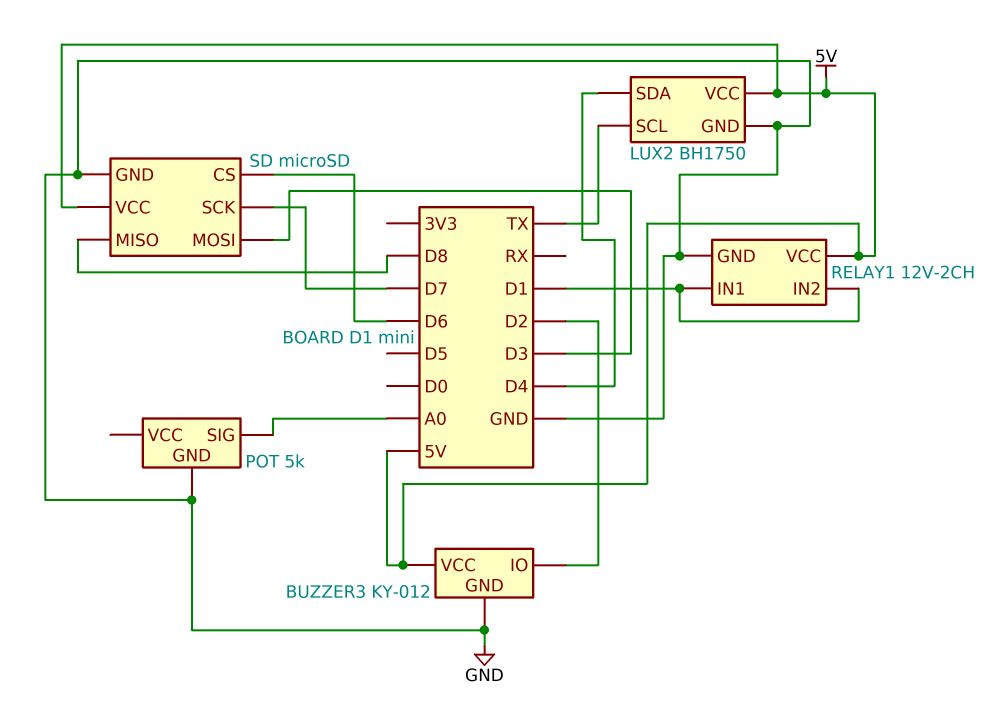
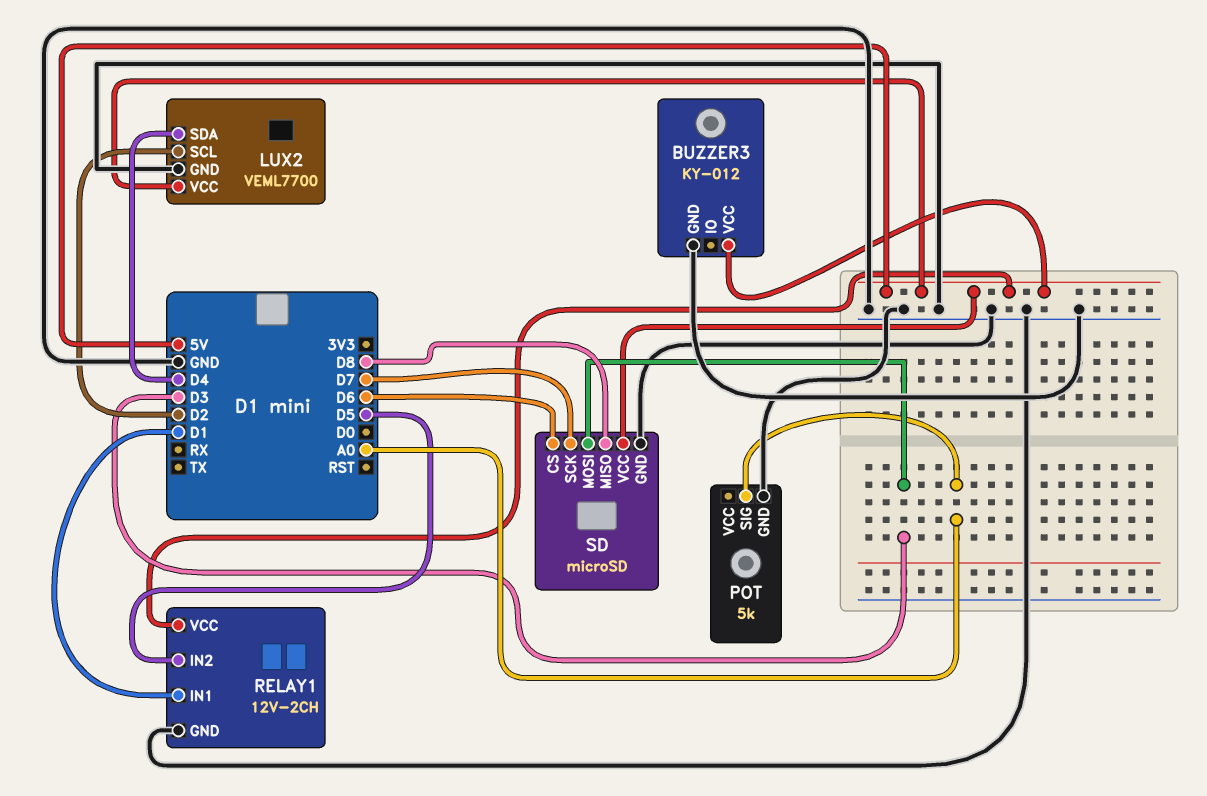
BUZZER3 pin IO: D2 -> none
LUX2: BH1750 -> VEML7700
LUX2 pin SCL: TX -> D2
RELAY1 pin IN2: D1 -> D5

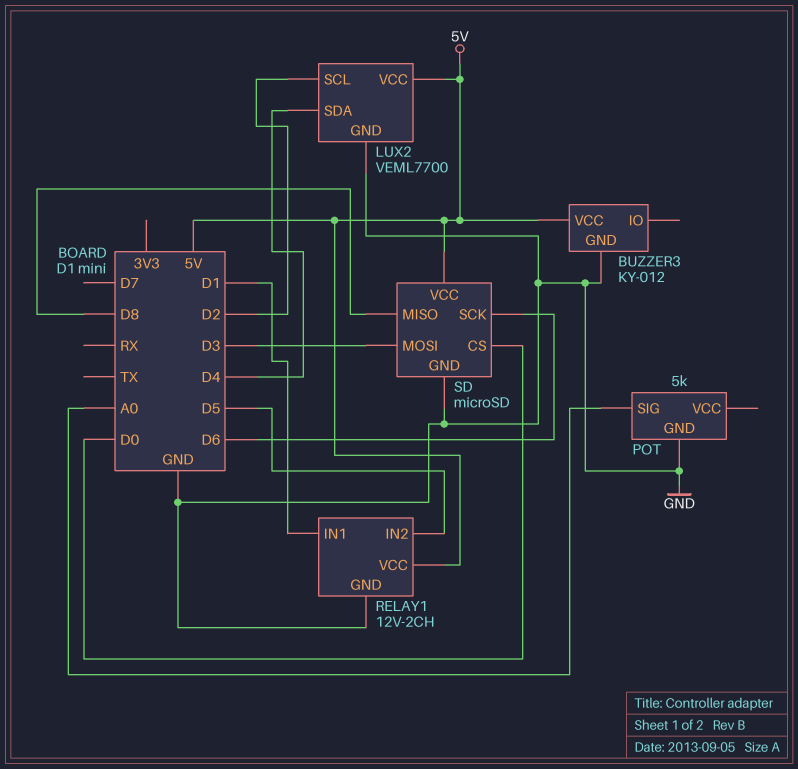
SD pin CS: D6 -> D0
SD pin SCK: D7 -> D6

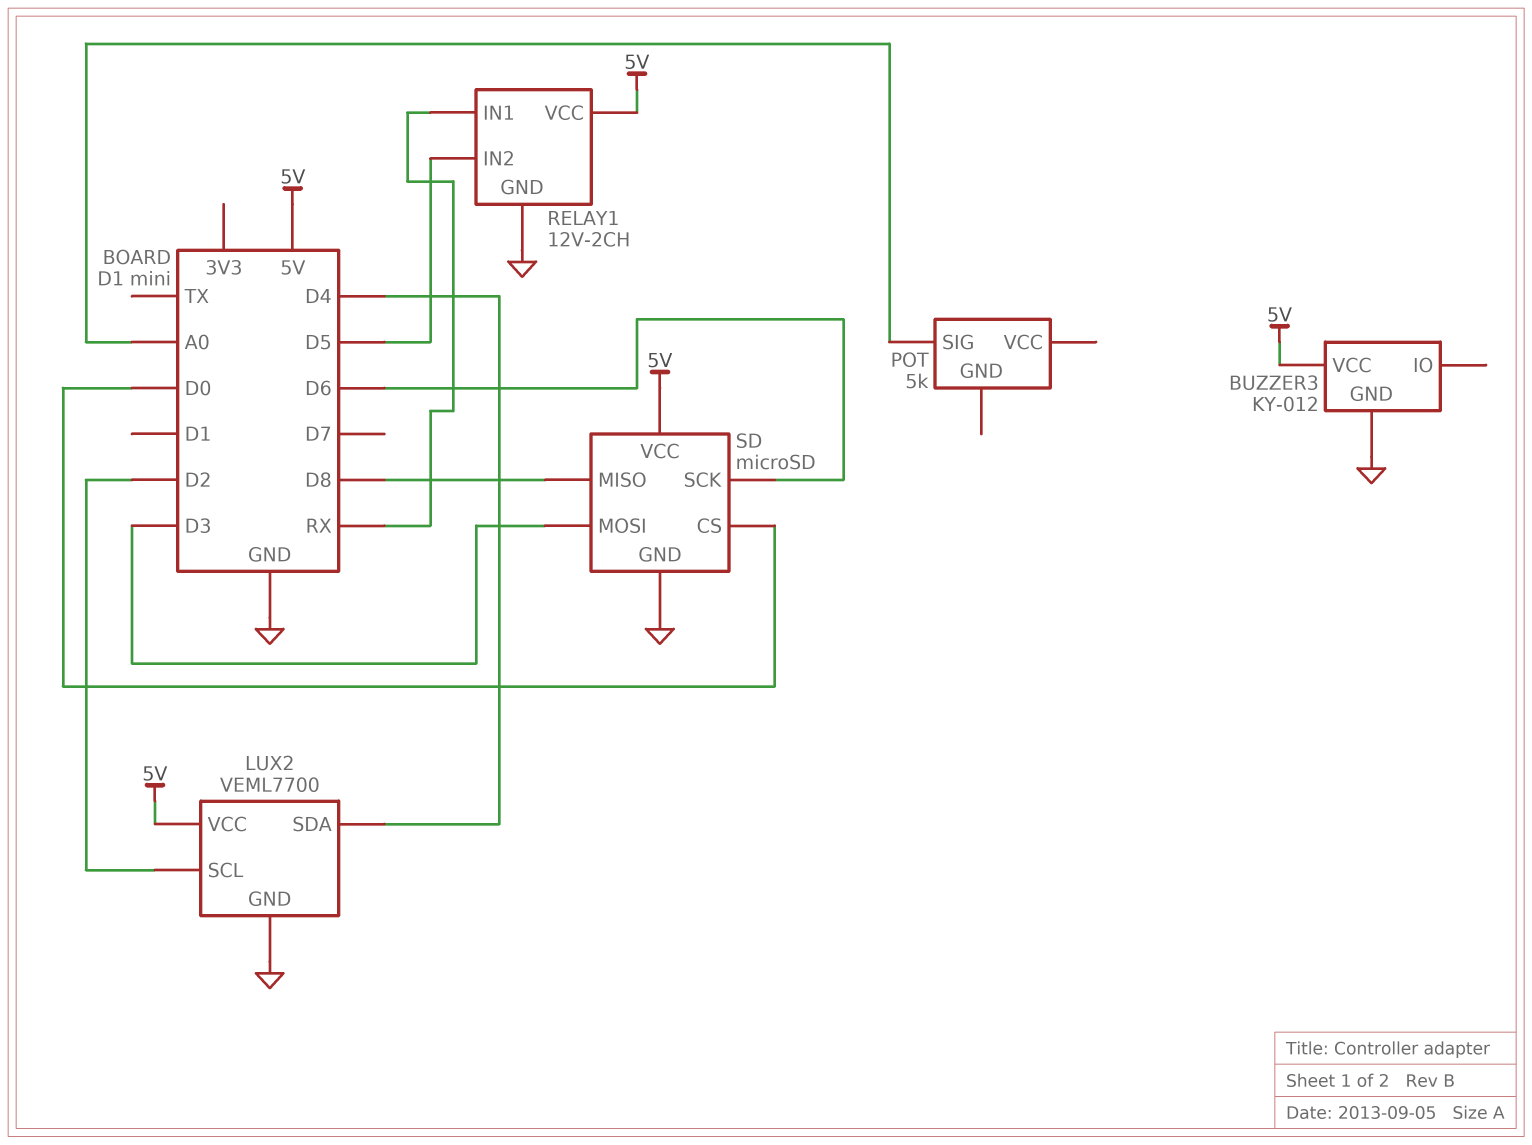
POT pin GND: GND -> none
RELAY1 pin IN1: D1 -> RX

